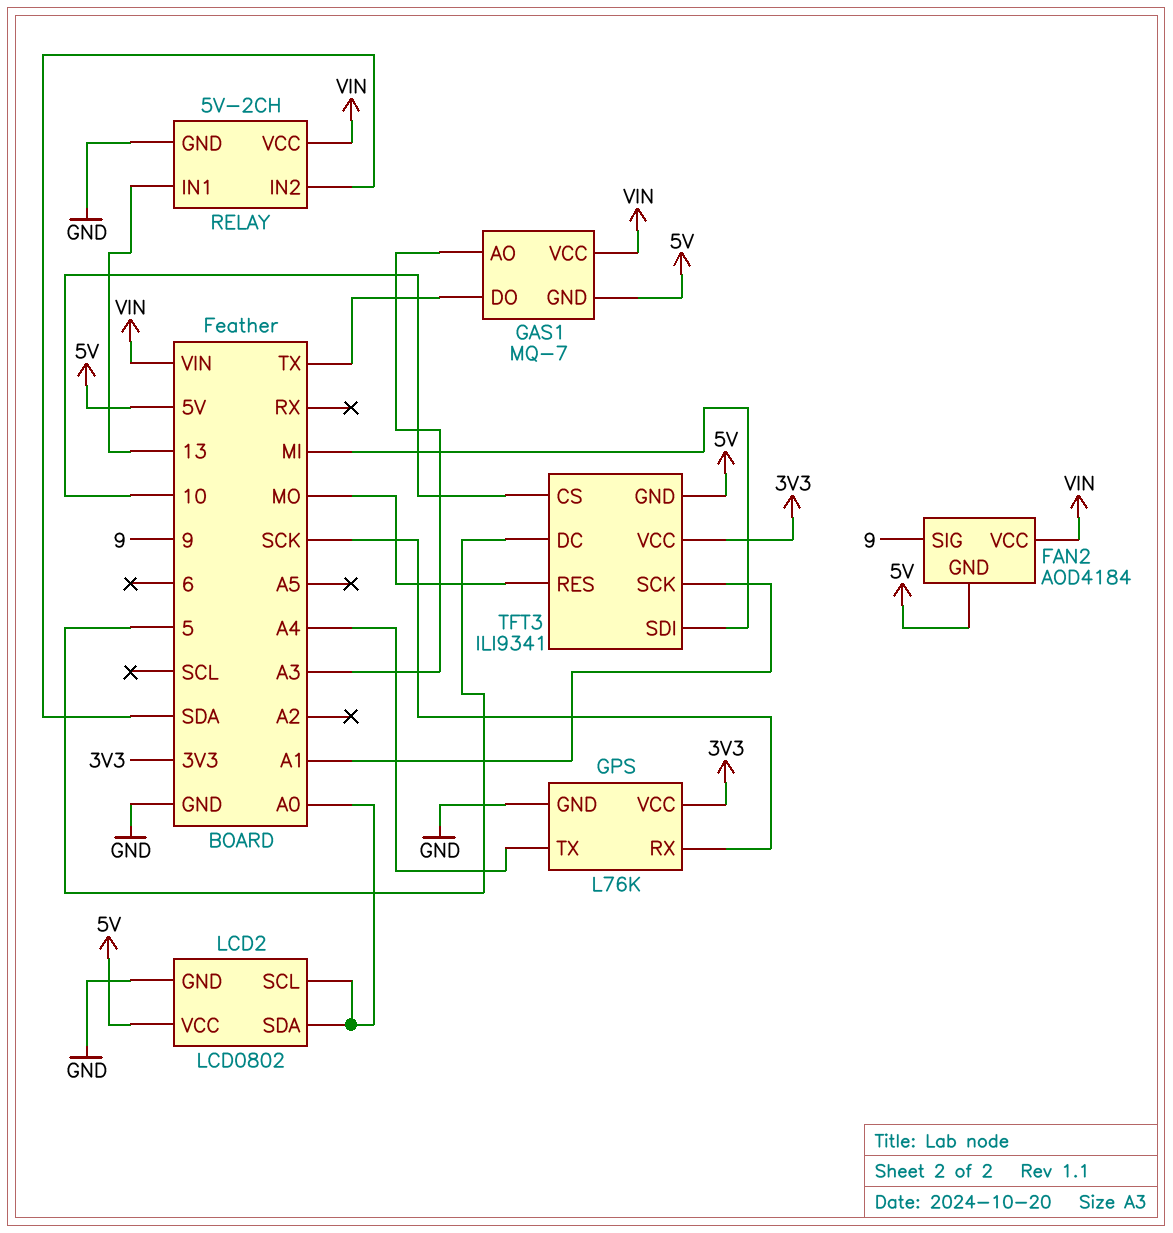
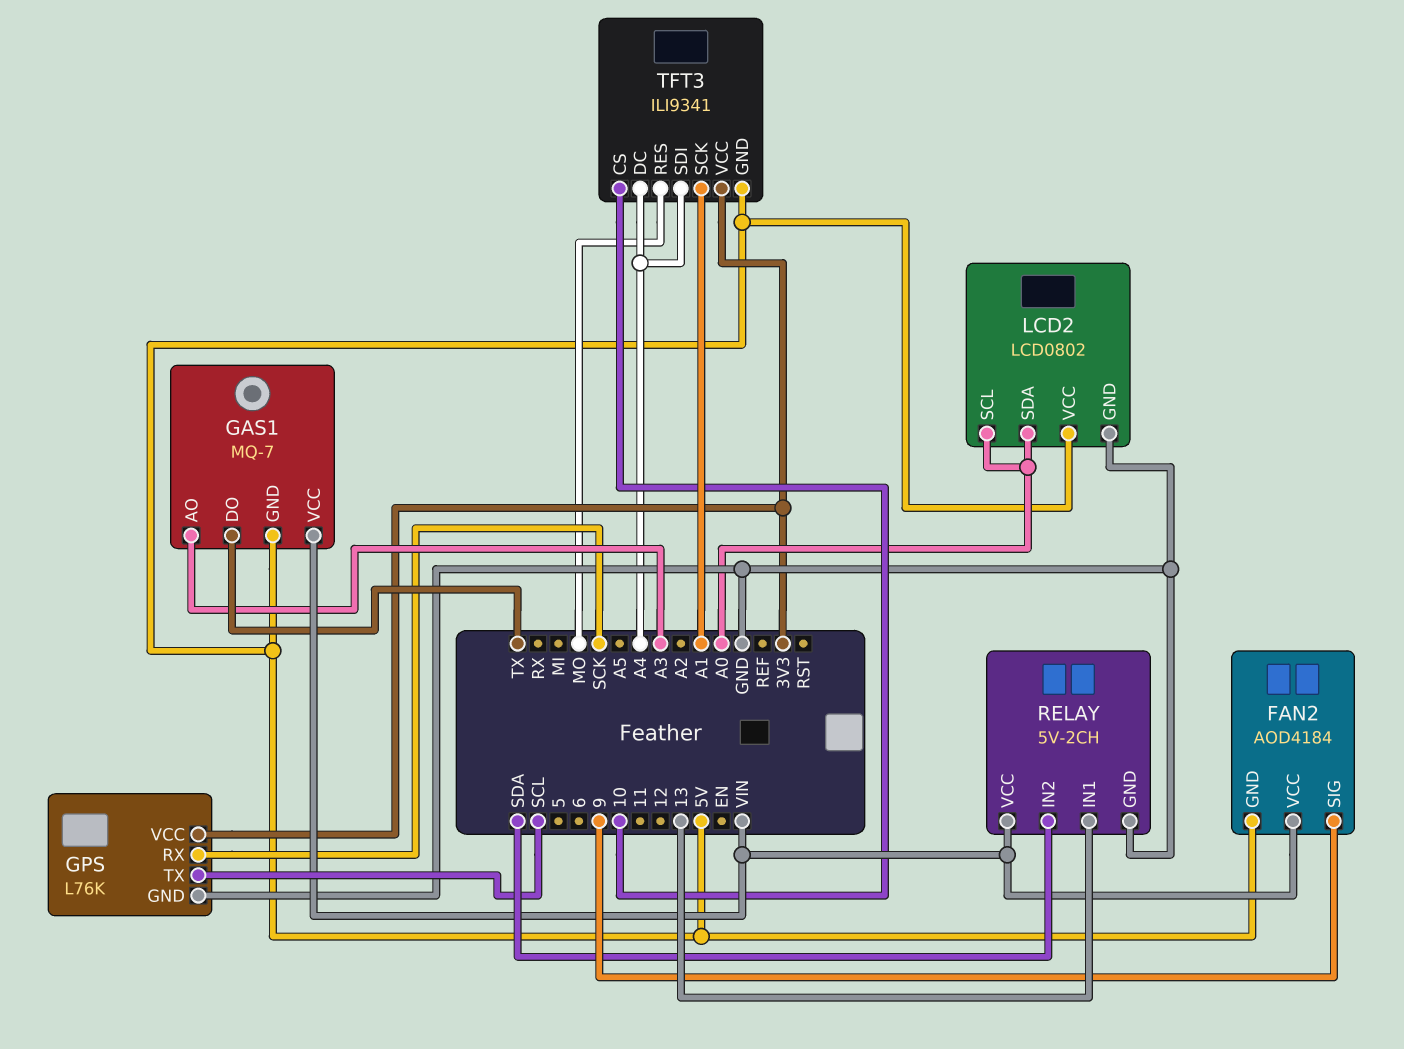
GPS pin TX: A4 -> SCL
TFT3 pin DC: 5 -> A4
TFT3 pin SDI: MI -> A4

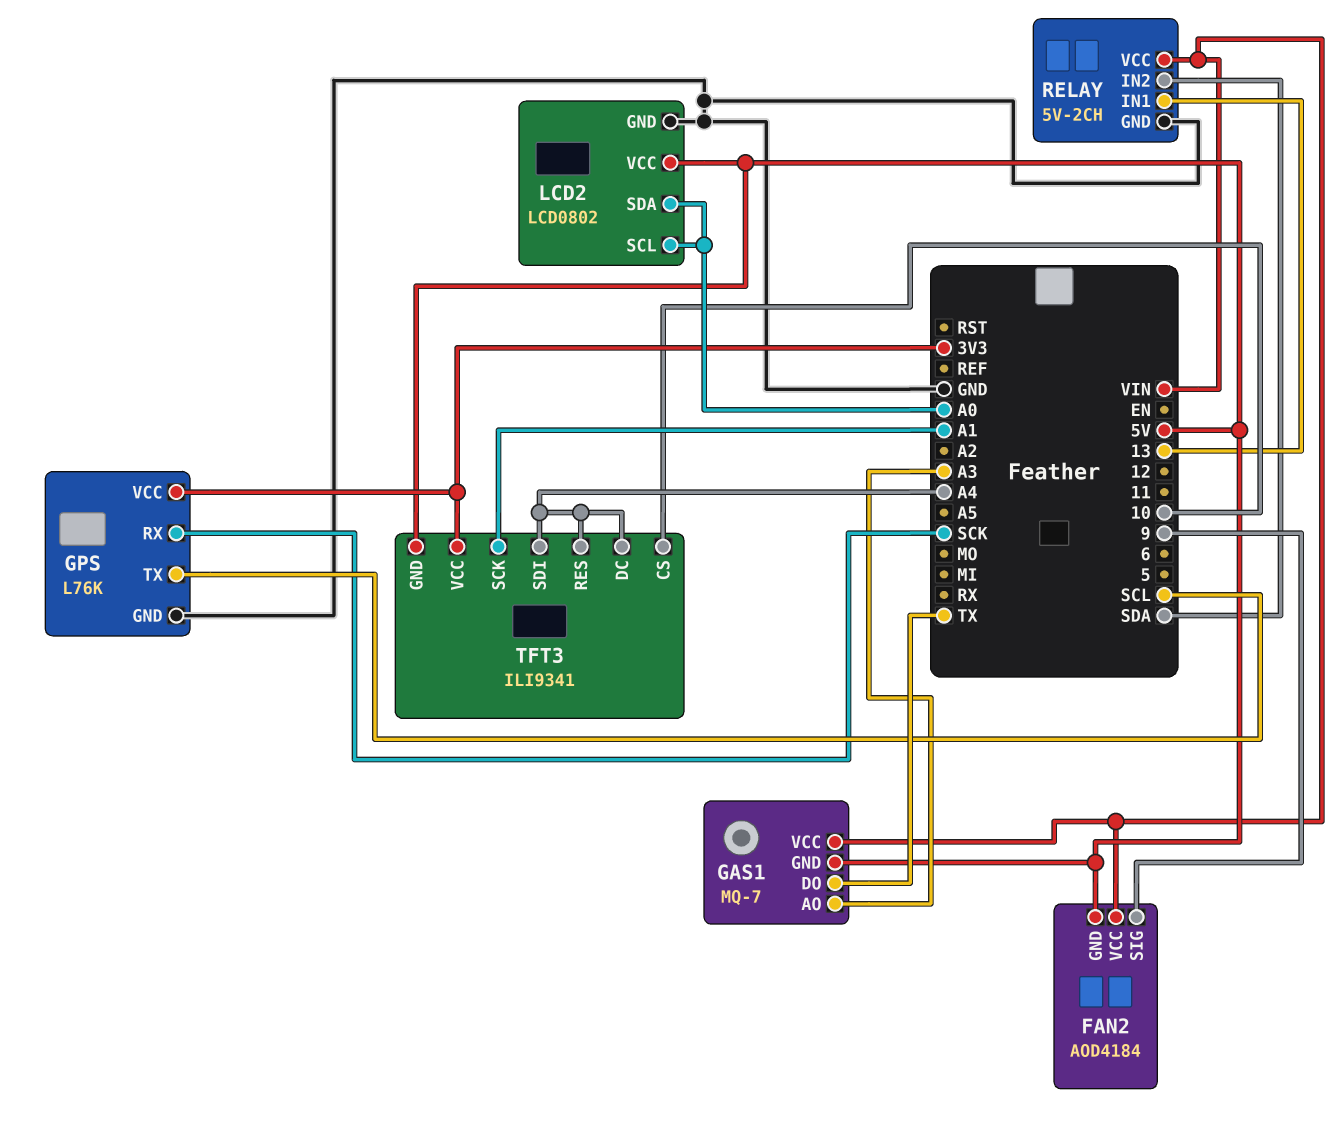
TFT3 pin RES: MO -> A4

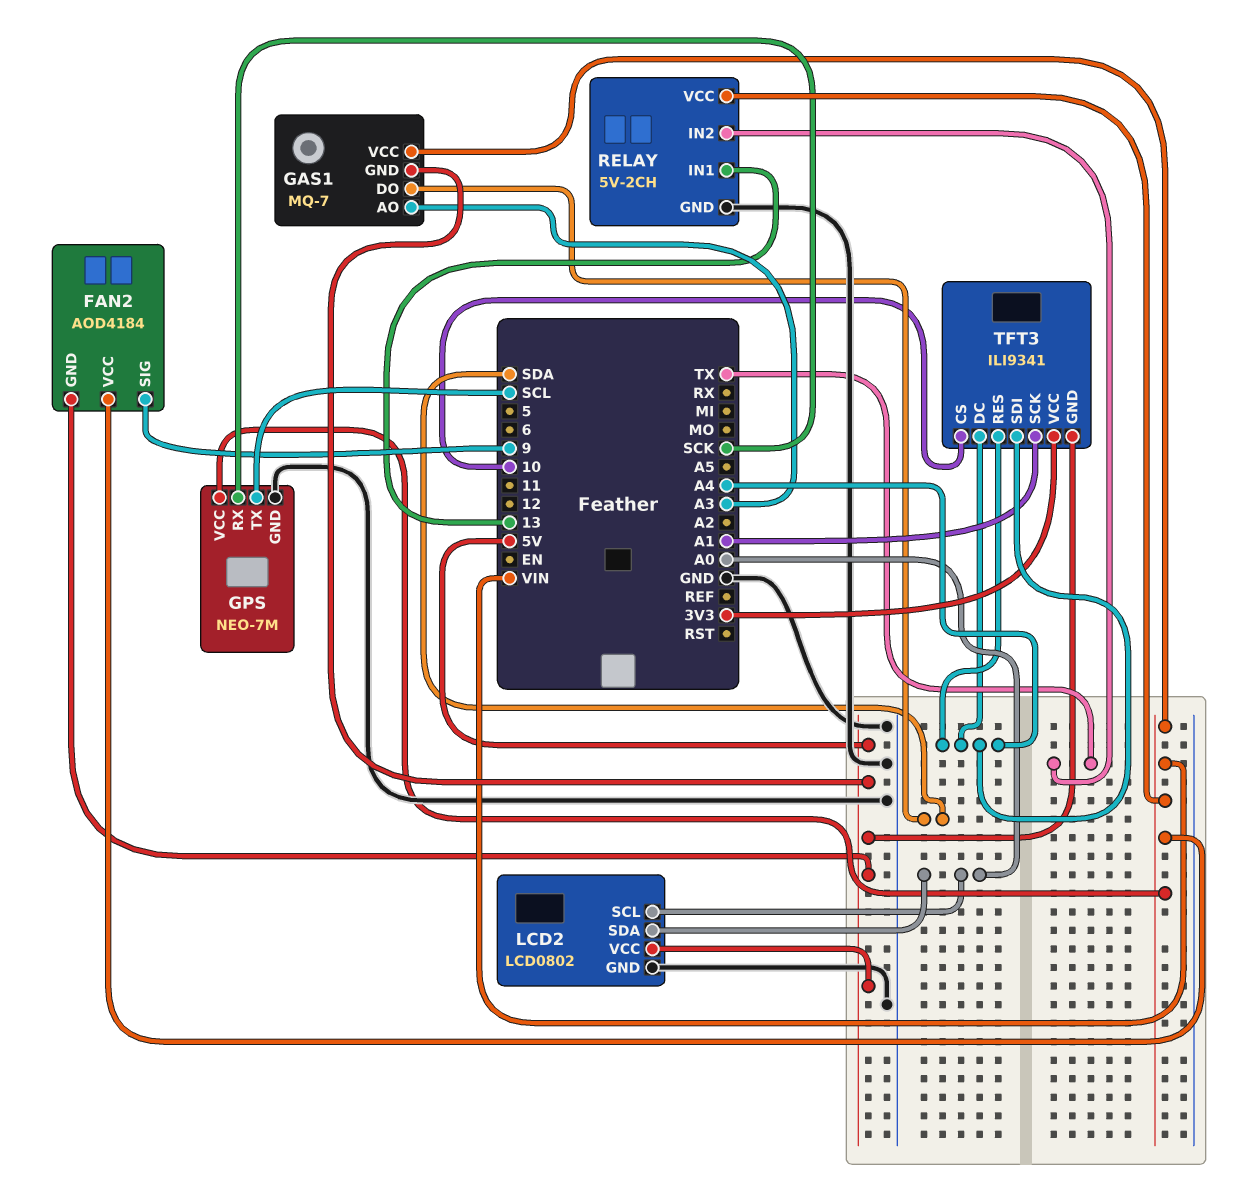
GAS1 pin DO: TX -> SDA
GPS: L76K -> NEO-7M
GPS pin VCC: 3V3 -> VIN
RELAY pin IN2: SDA -> TX

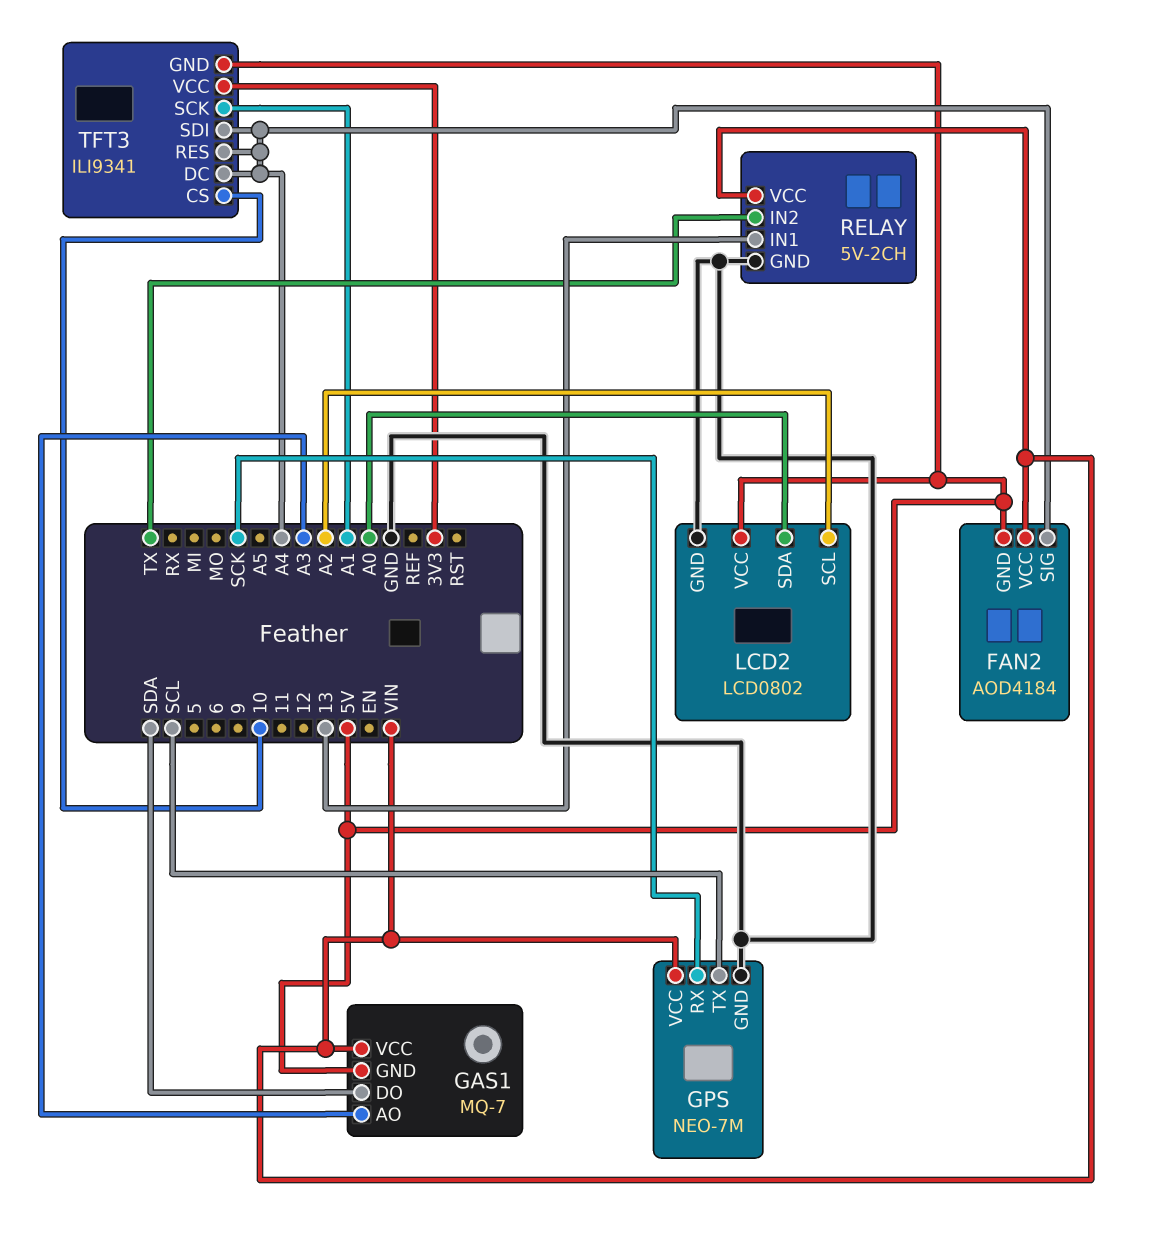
FAN2 pin SIG: 9 -> A4
LCD2 pin SCL: A0 -> A2

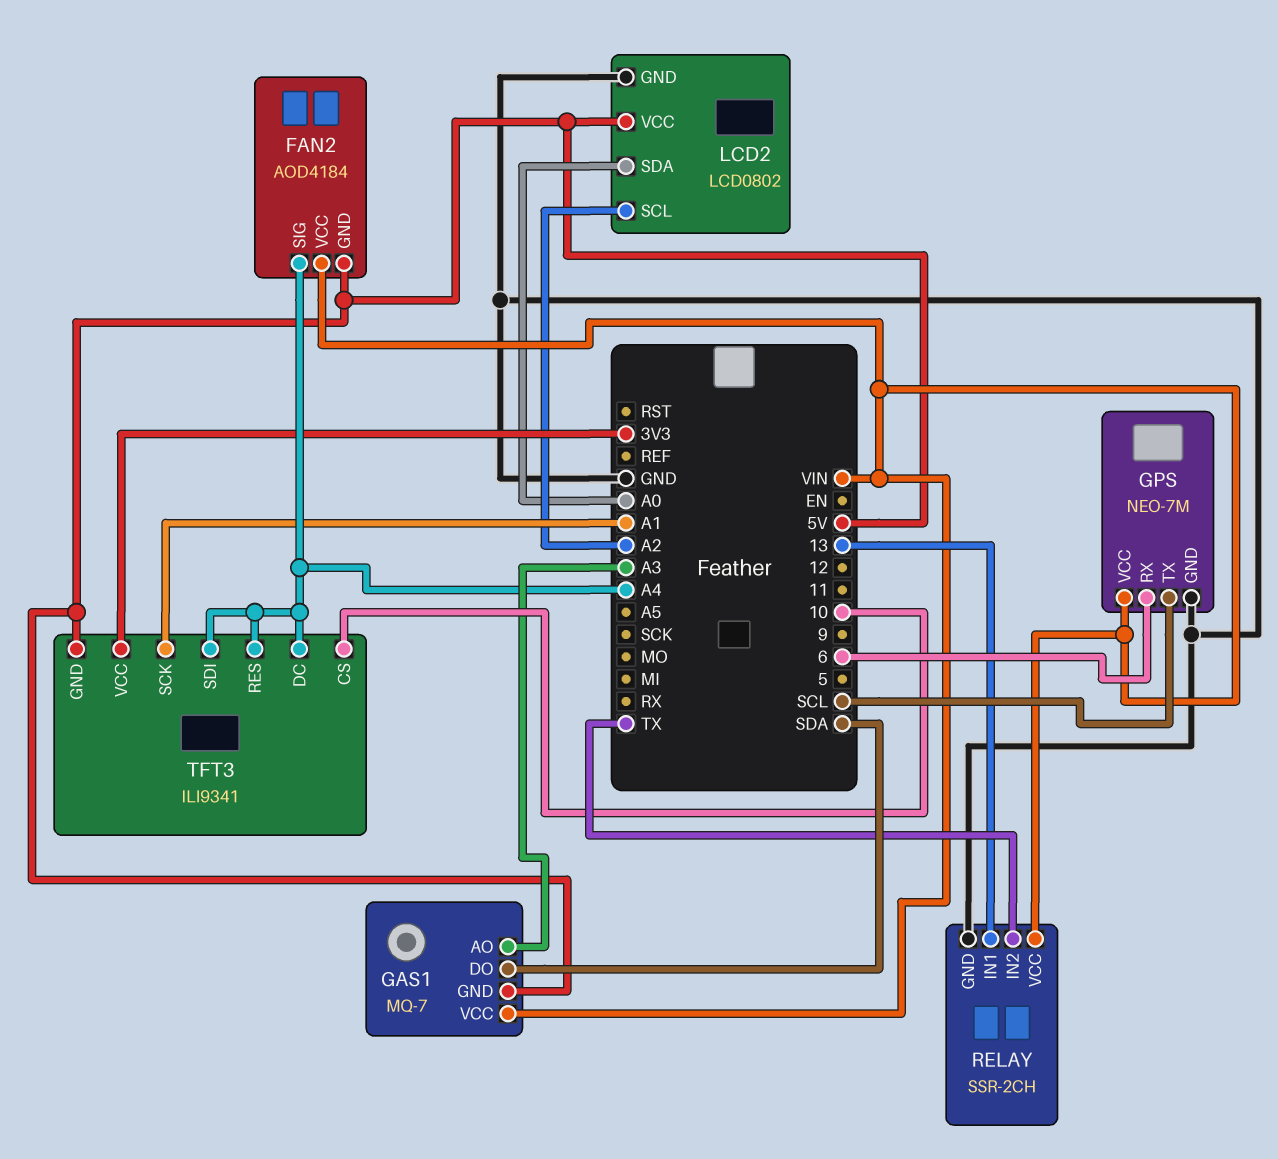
GPS pin RX: SCK -> 6
RELAY: 5V-2CH -> SSR-2CH

